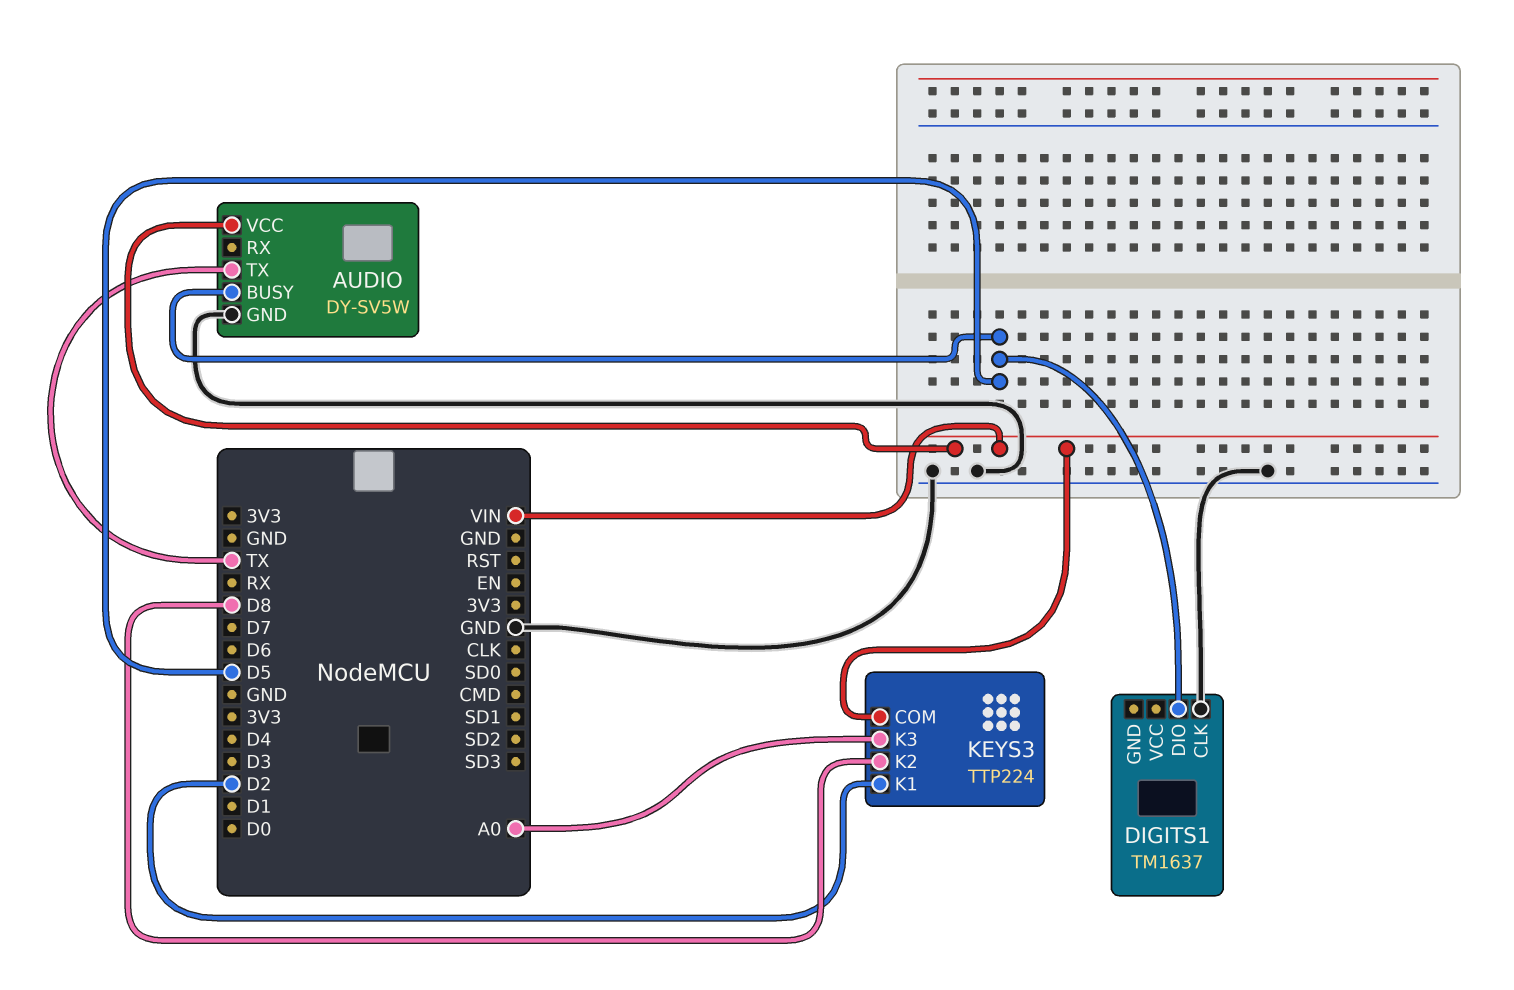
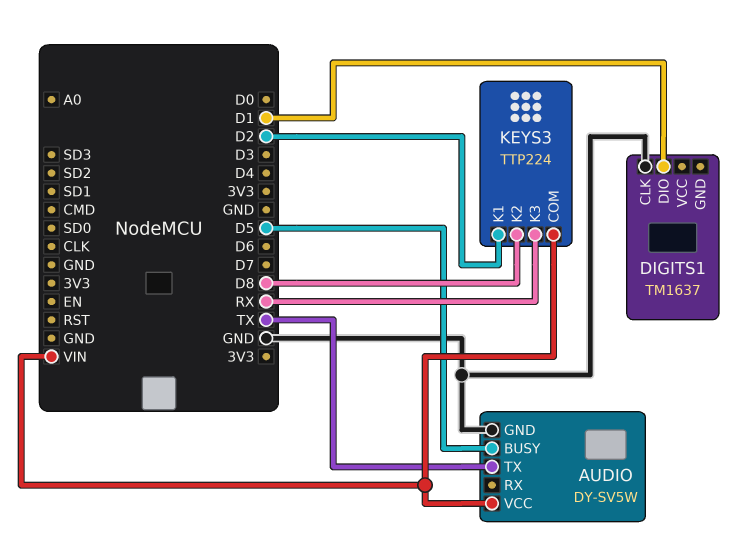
DIGITS1 pin DIO: D5 -> D1
KEYS3 pin K3: A0 -> RX

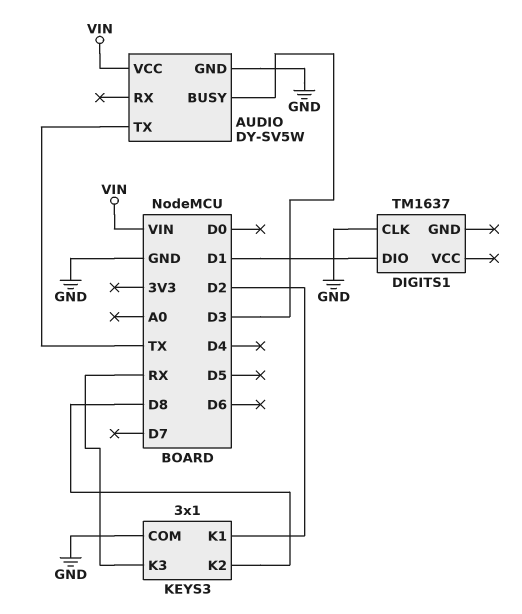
AUDIO pin BUSY: D5 -> D3
KEYS3: TTP224 -> 3x1
KEYS3 pin COM: VIN -> GND

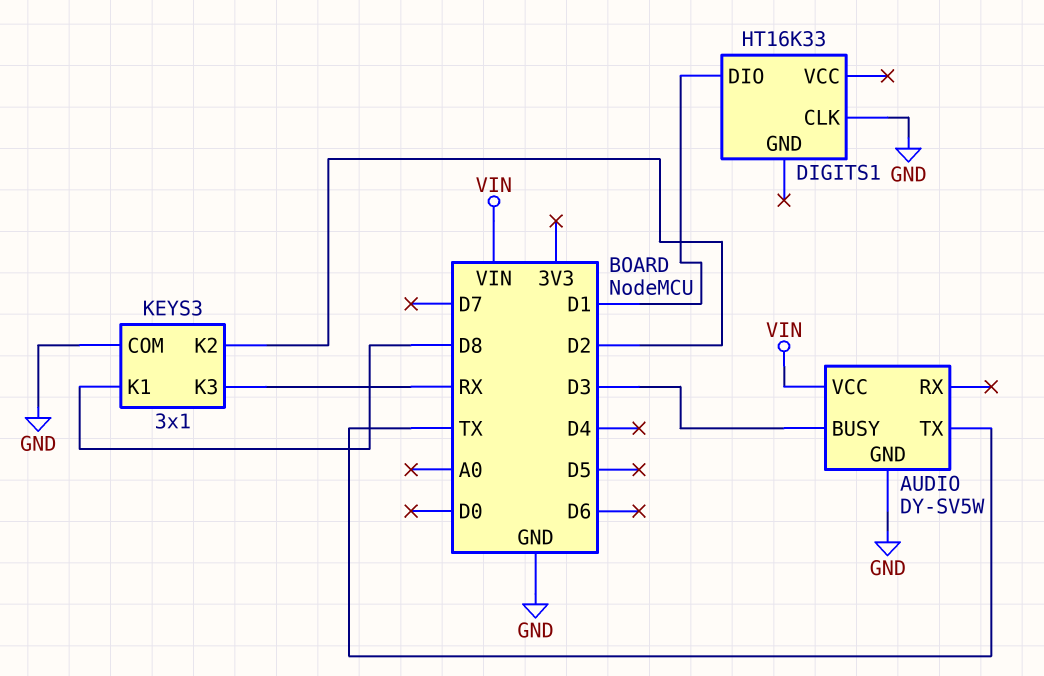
DIGITS1: TM1637 -> HT16K33
KEYS3 pin K1: D2 -> D8
KEYS3 pin K2: D8 -> D2

